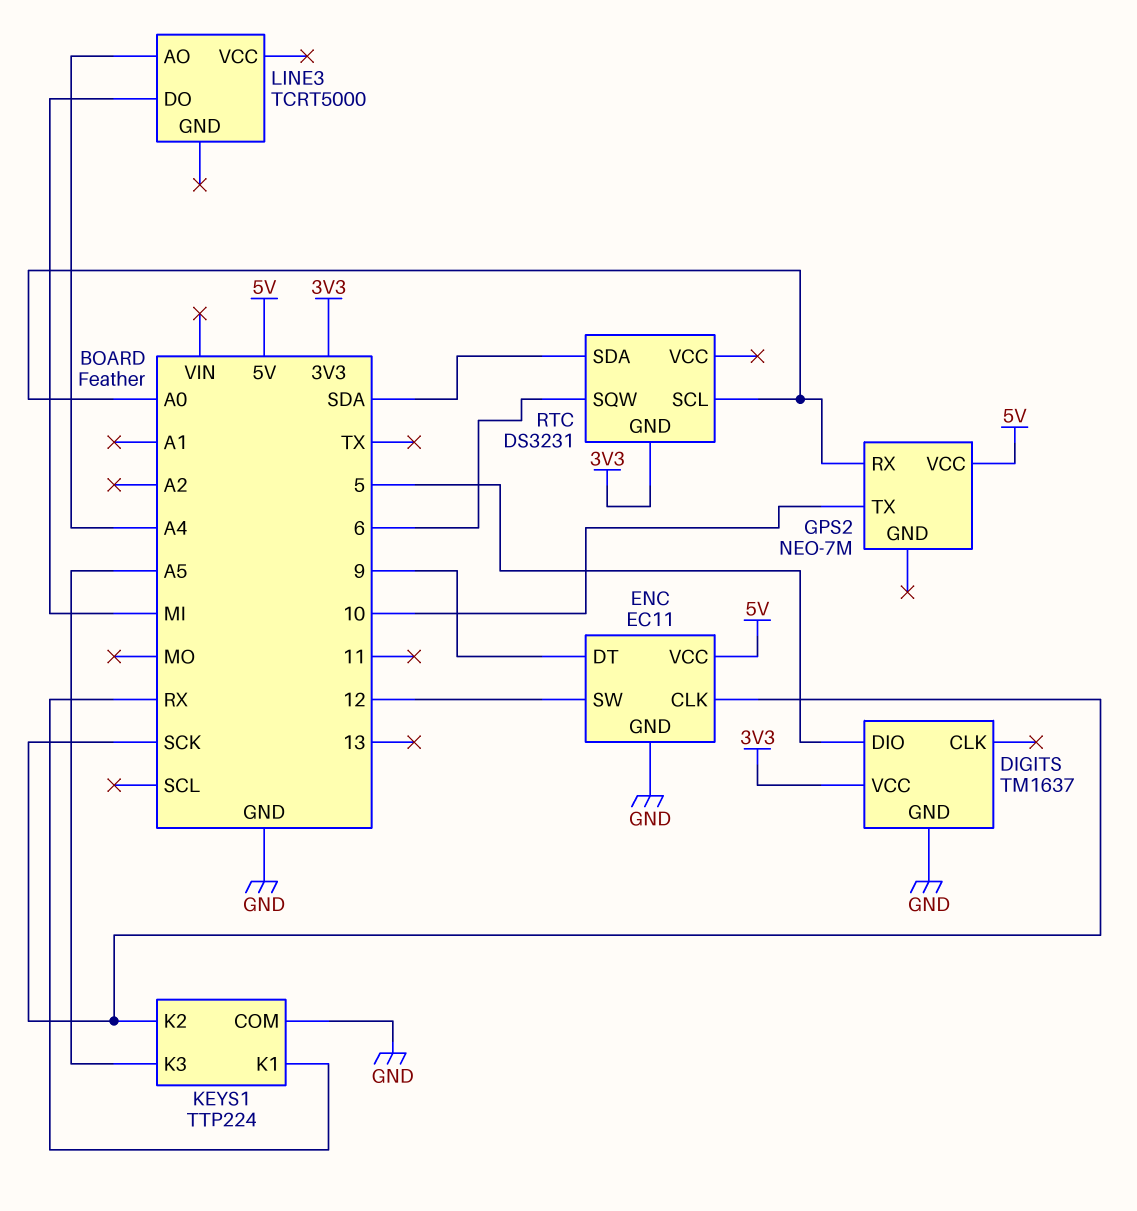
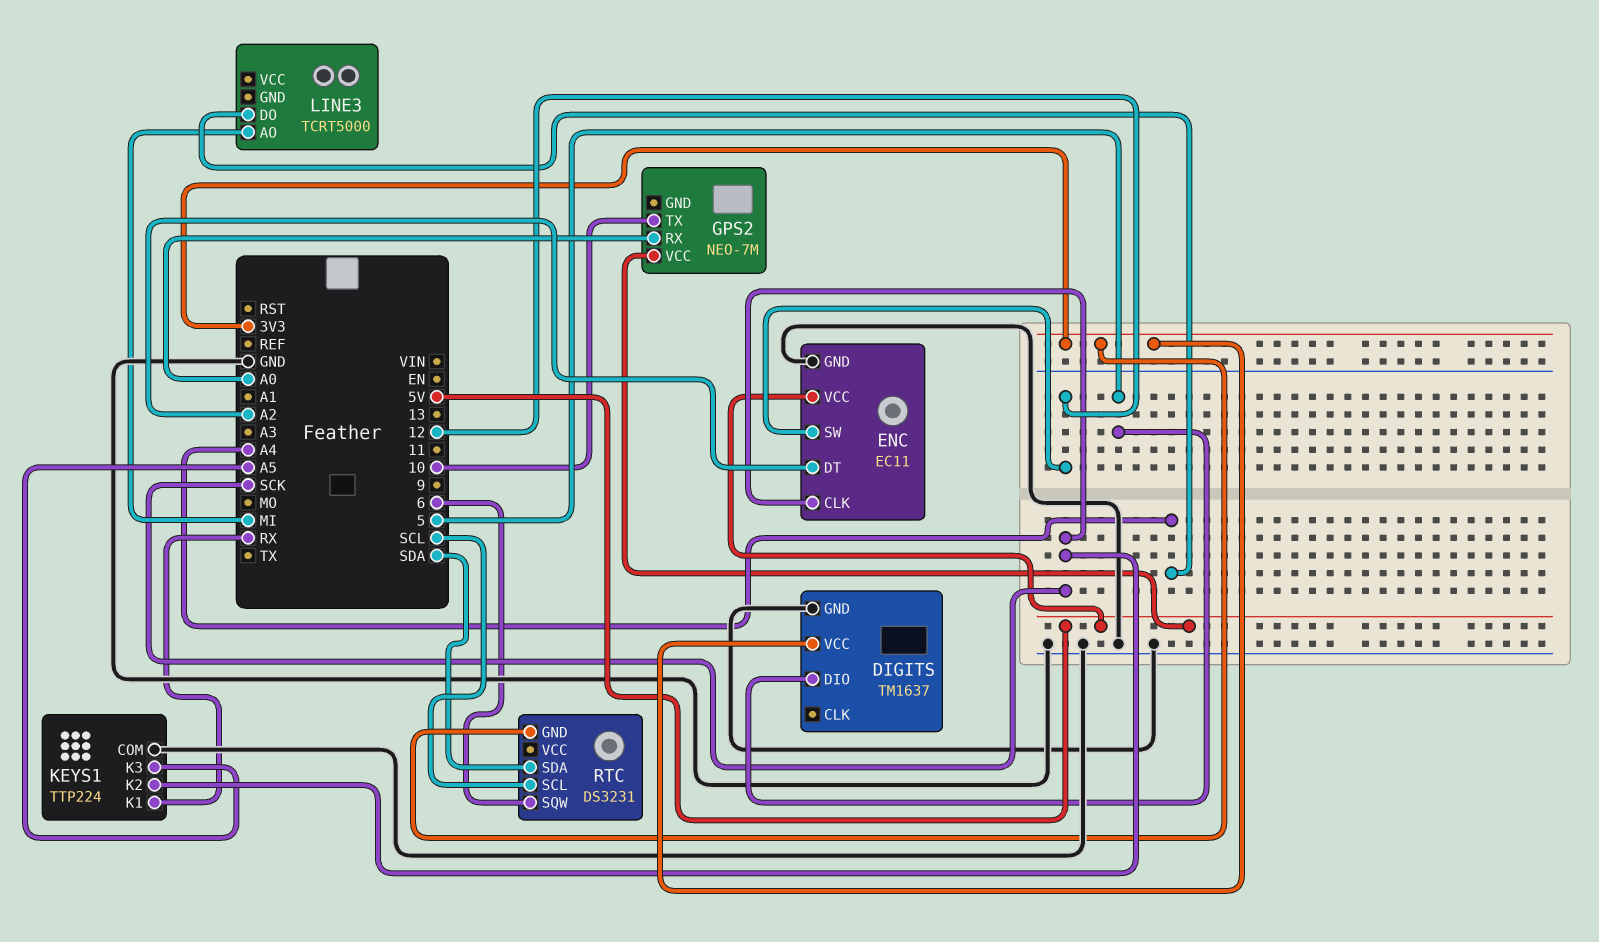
ENC pin DT: 9 -> A2
LINE3 pin AO: A4 -> MI
LINE3 pin DO: MI -> A4
RTC pin SCL: A0 -> SCL

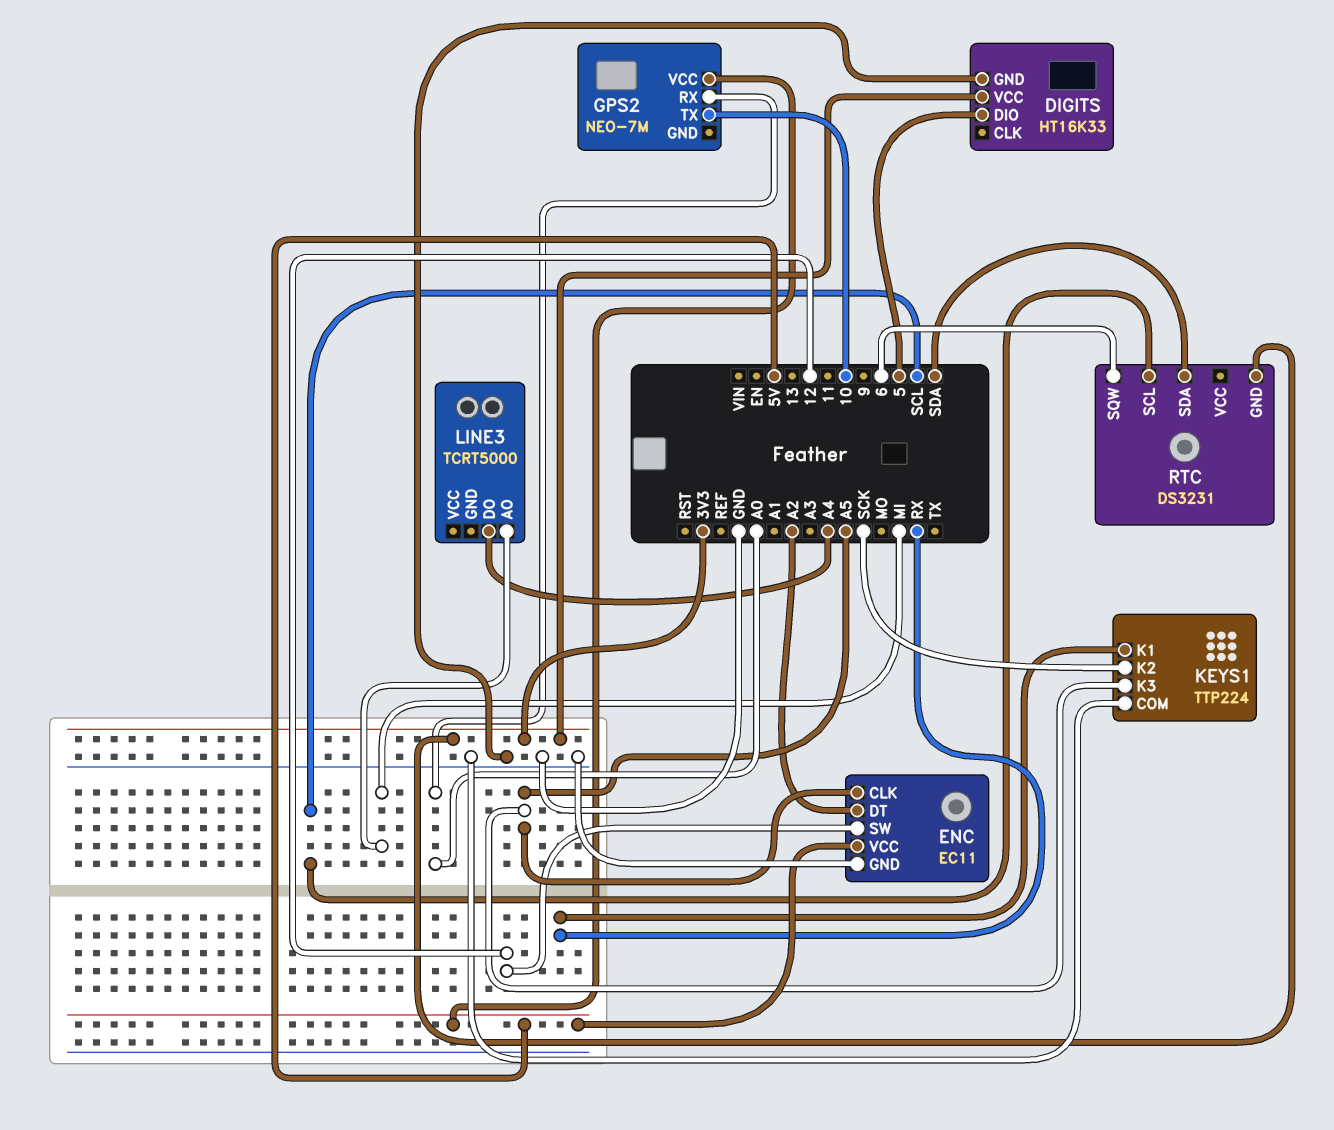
DIGITS: TM1637 -> HT16K33
ENC pin CLK: SCK -> A5

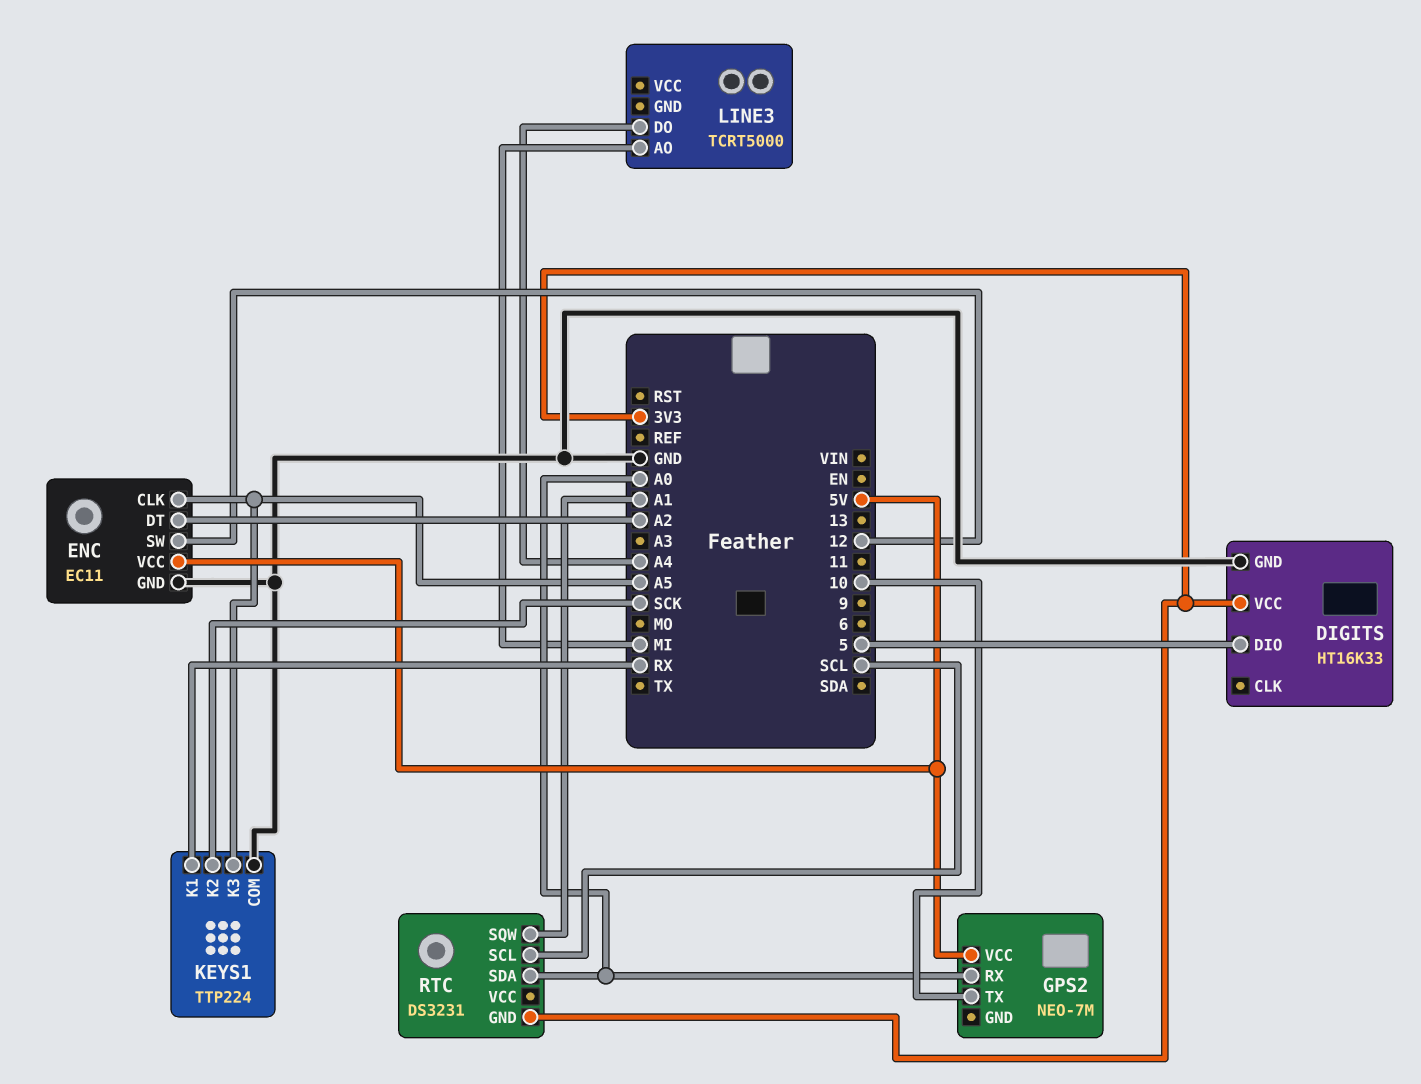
RTC pin SDA: SDA -> A0
RTC pin SQW: 6 -> A1

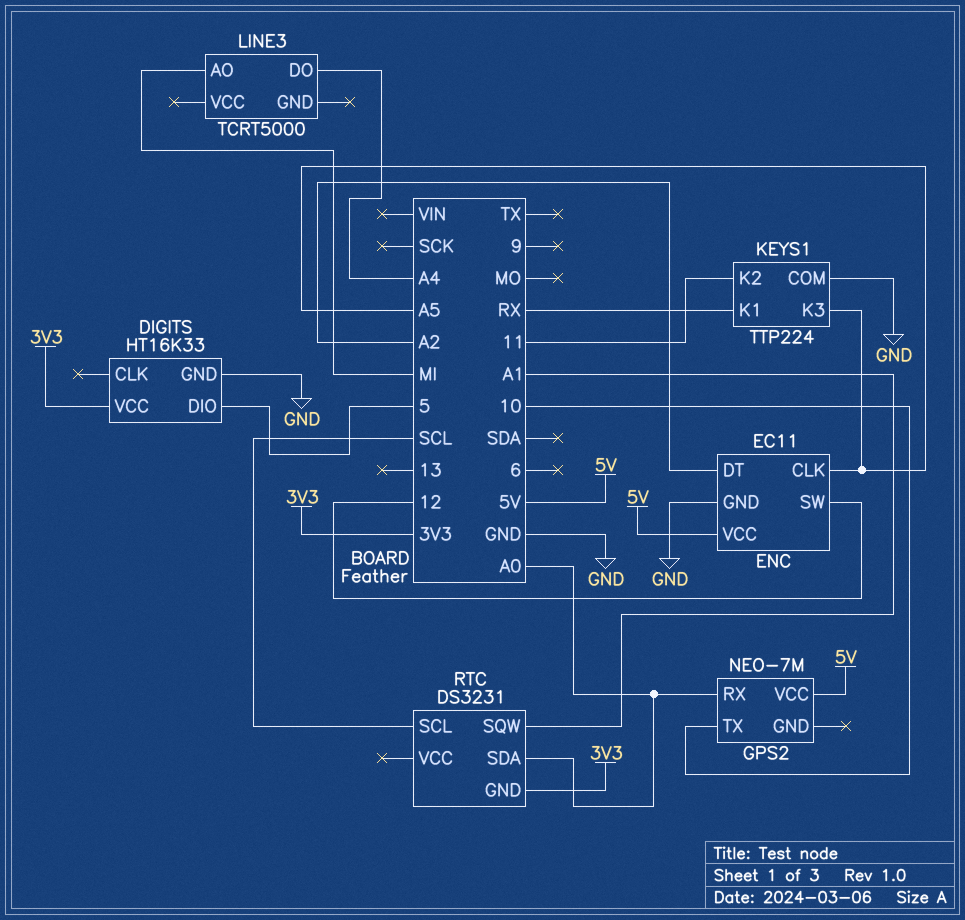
KEYS1 pin K2: SCK -> 11

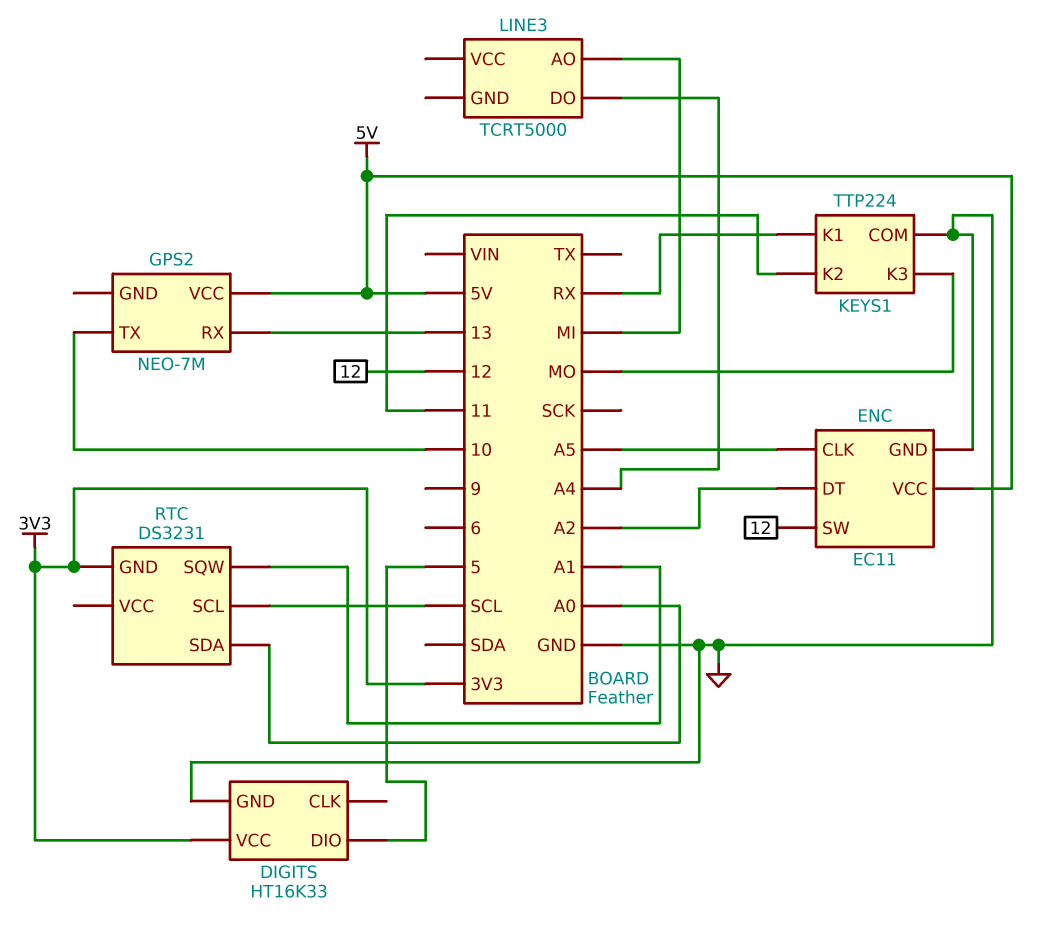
GPS2 pin RX: A0 -> 13
KEYS1 pin K3: A5 -> MO

